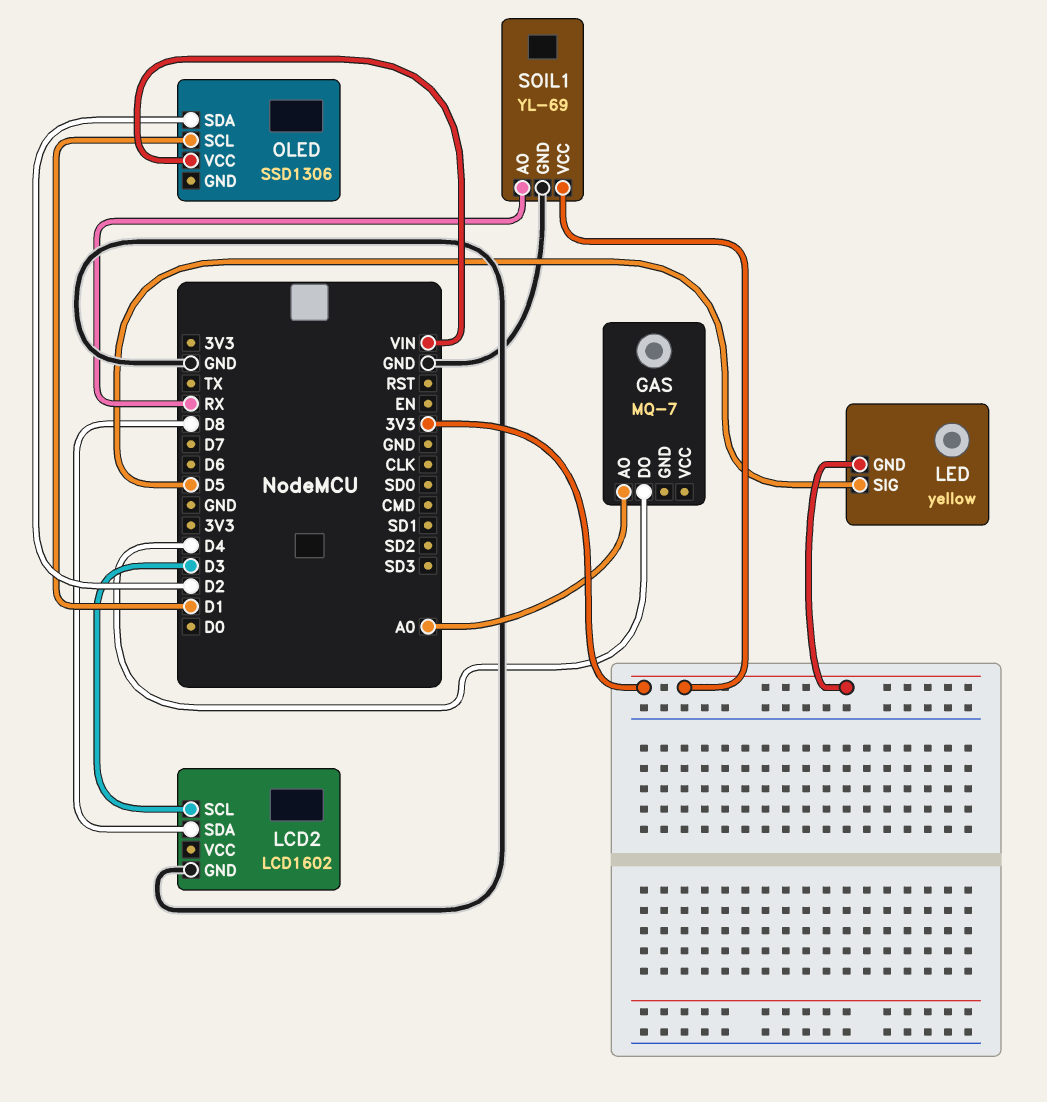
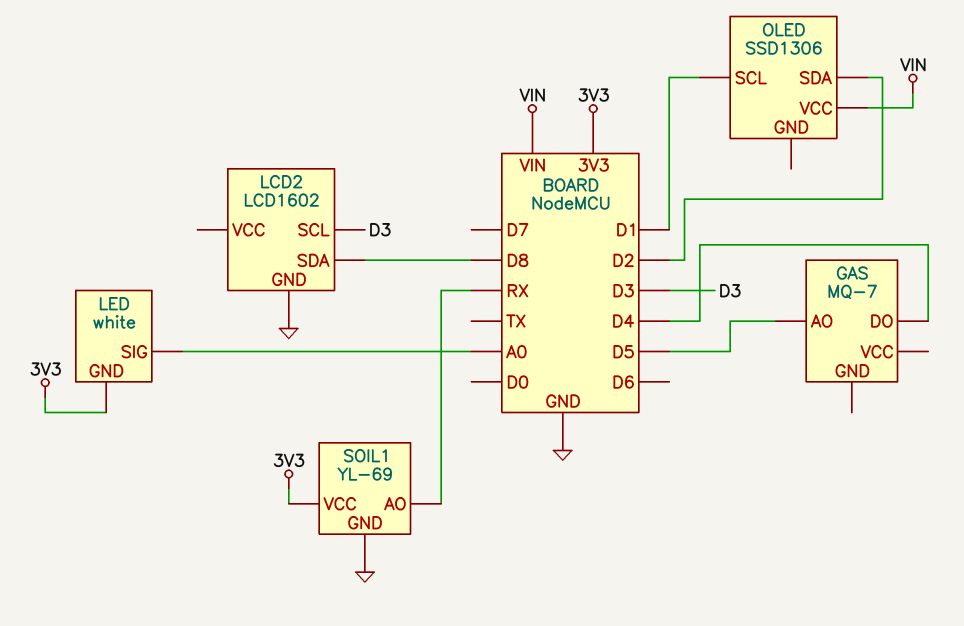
GAS pin AO: A0 -> D5
LED: yellow -> white
LED pin SIG: D5 -> A0

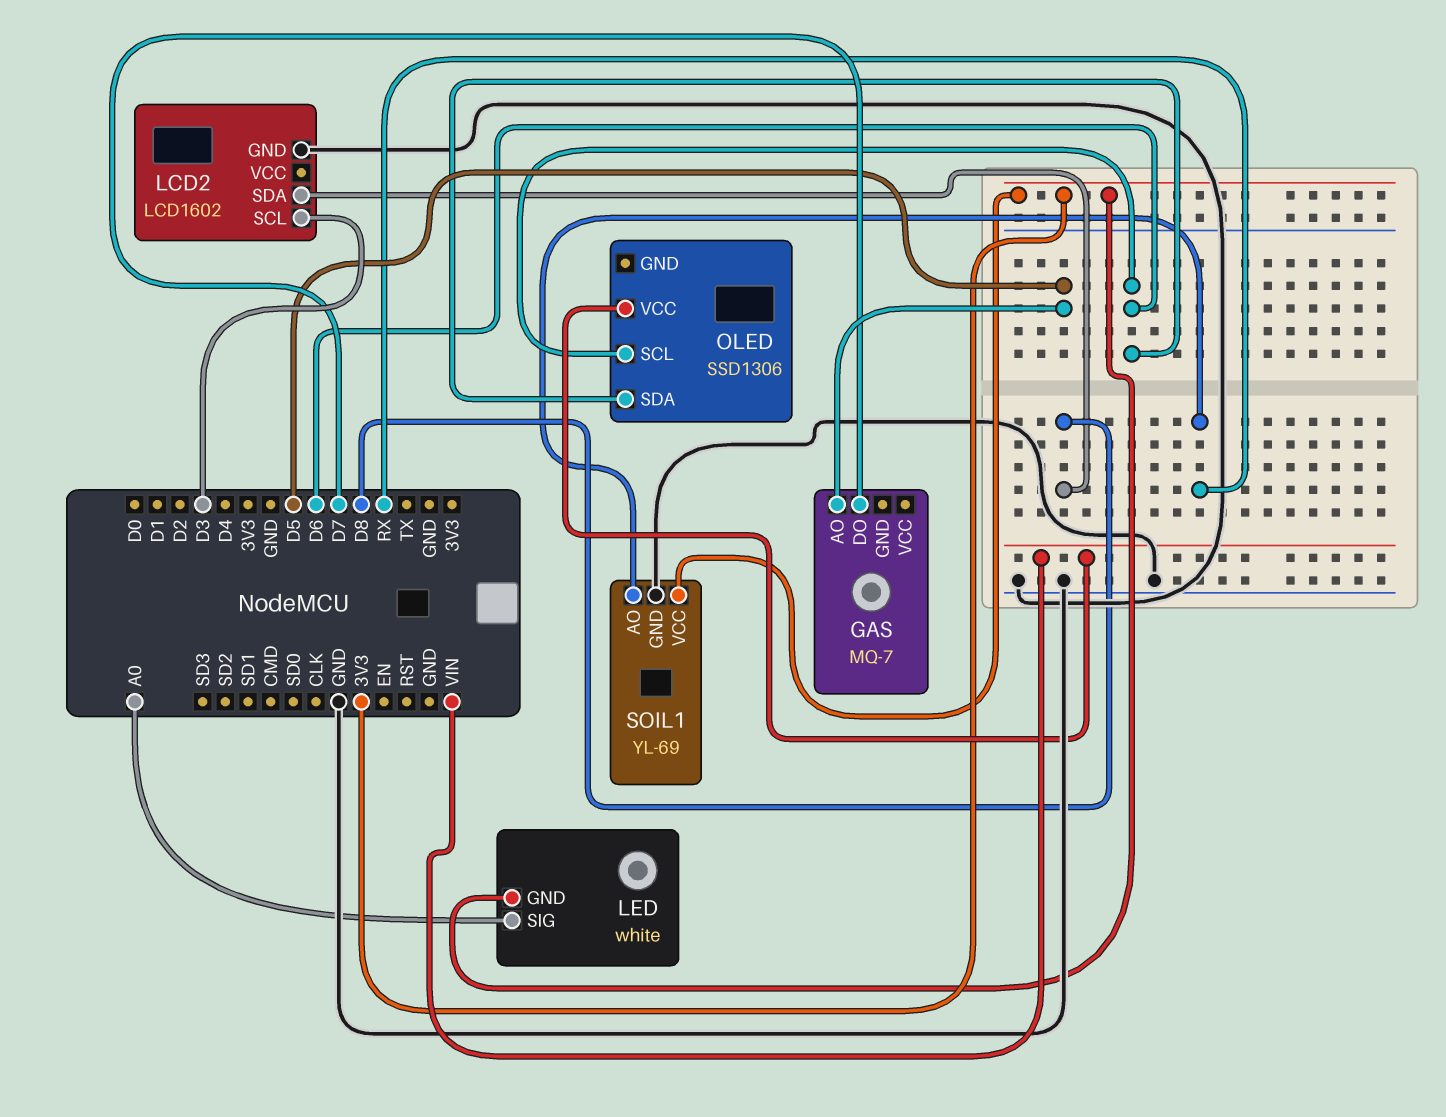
GAS pin DO: D4 -> D7
OLED pin SCL: D1 -> D6
OLED pin SDA: D2 -> D6

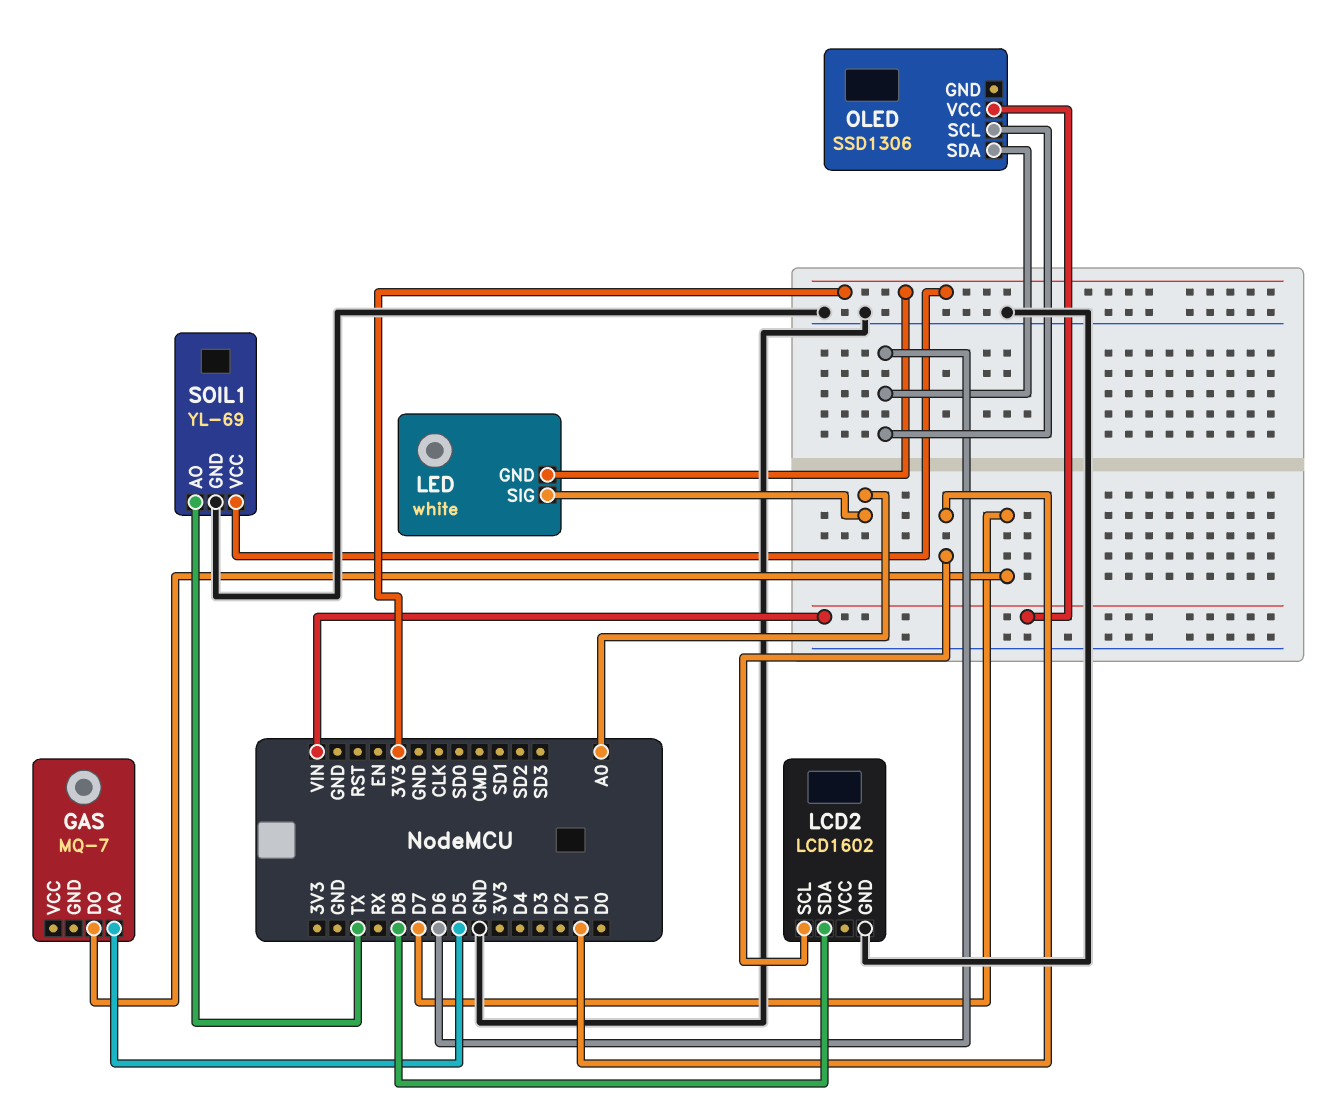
LCD2 pin SCL: D3 -> D1
SOIL1 pin AO: RX -> TX

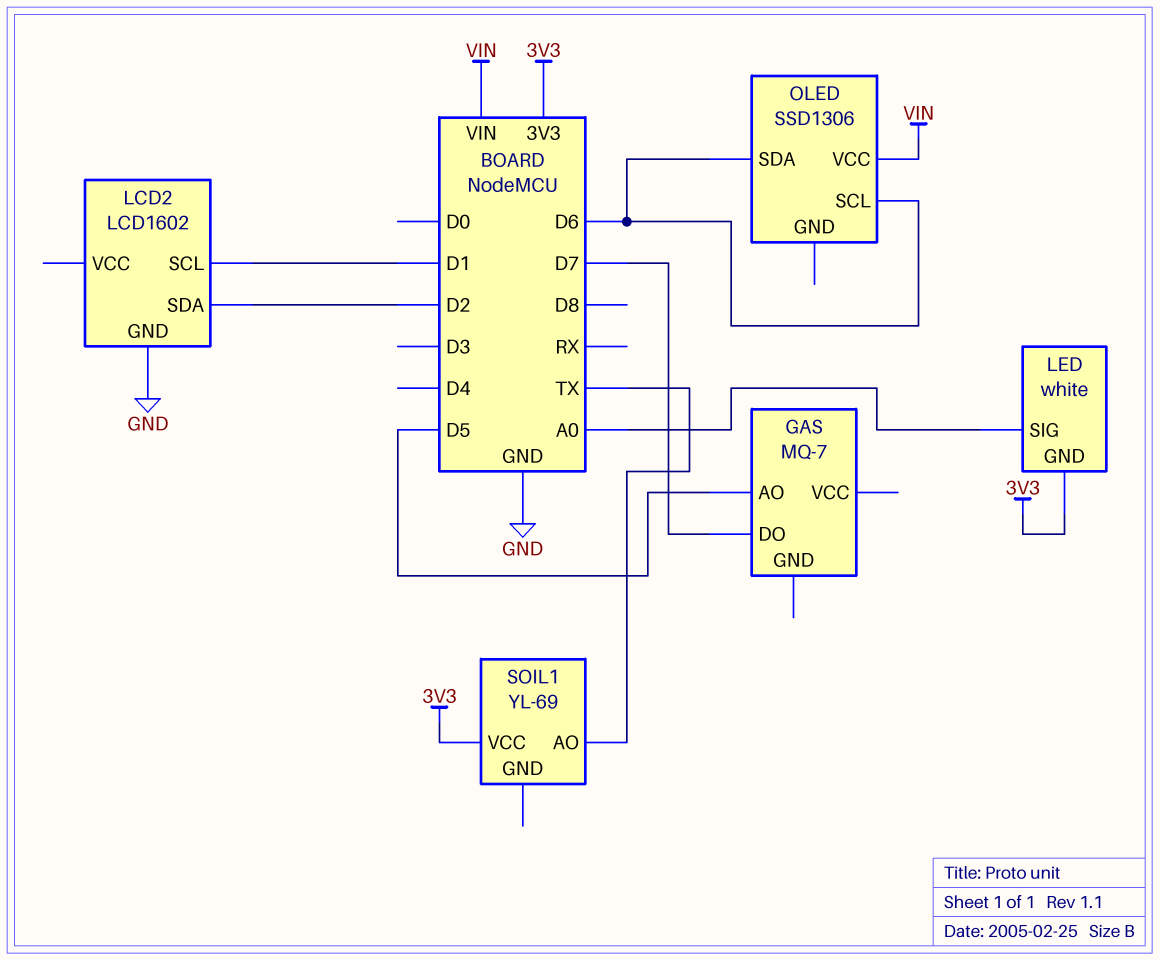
LCD2 pin SDA: D8 -> D2
SOIL1 pin GND: GND -> none

